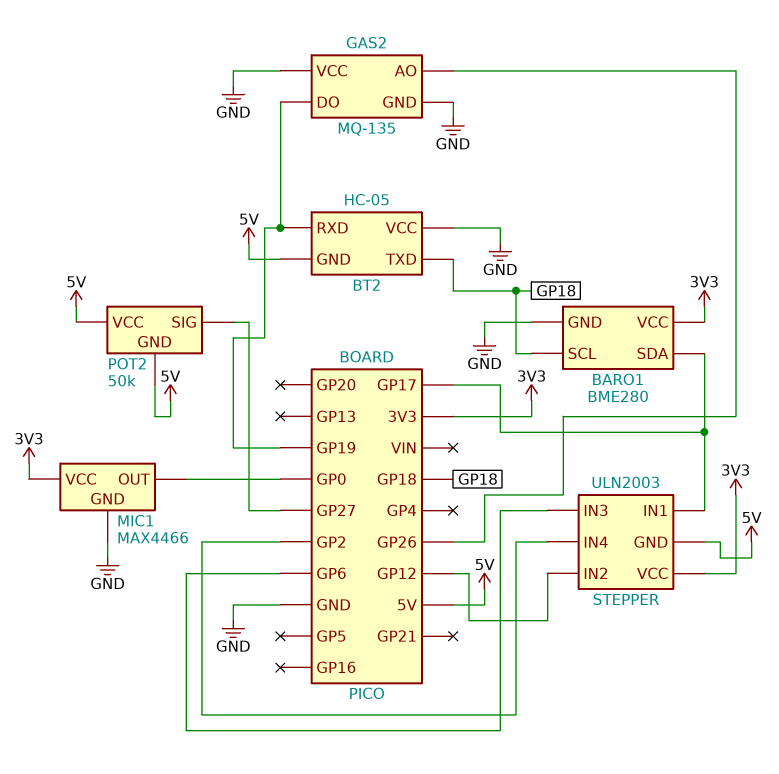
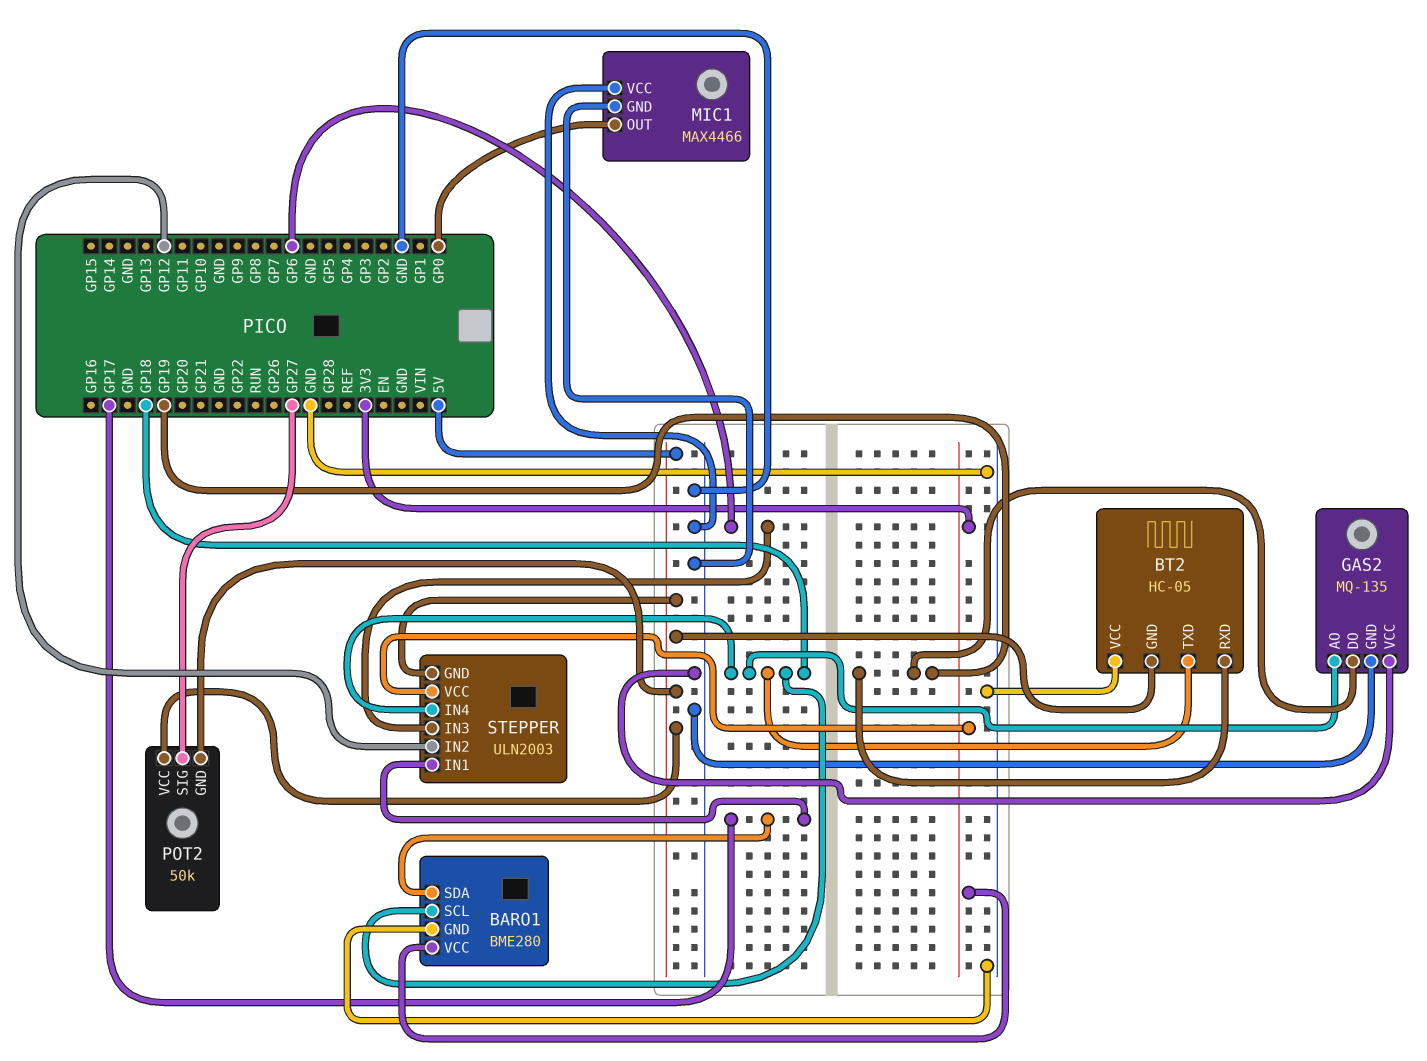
GAS2 pin AO: GP26 -> GP18
MIC1 pin VCC: 3V3 -> GND
STEPPER pin IN4: GP2 -> GP18

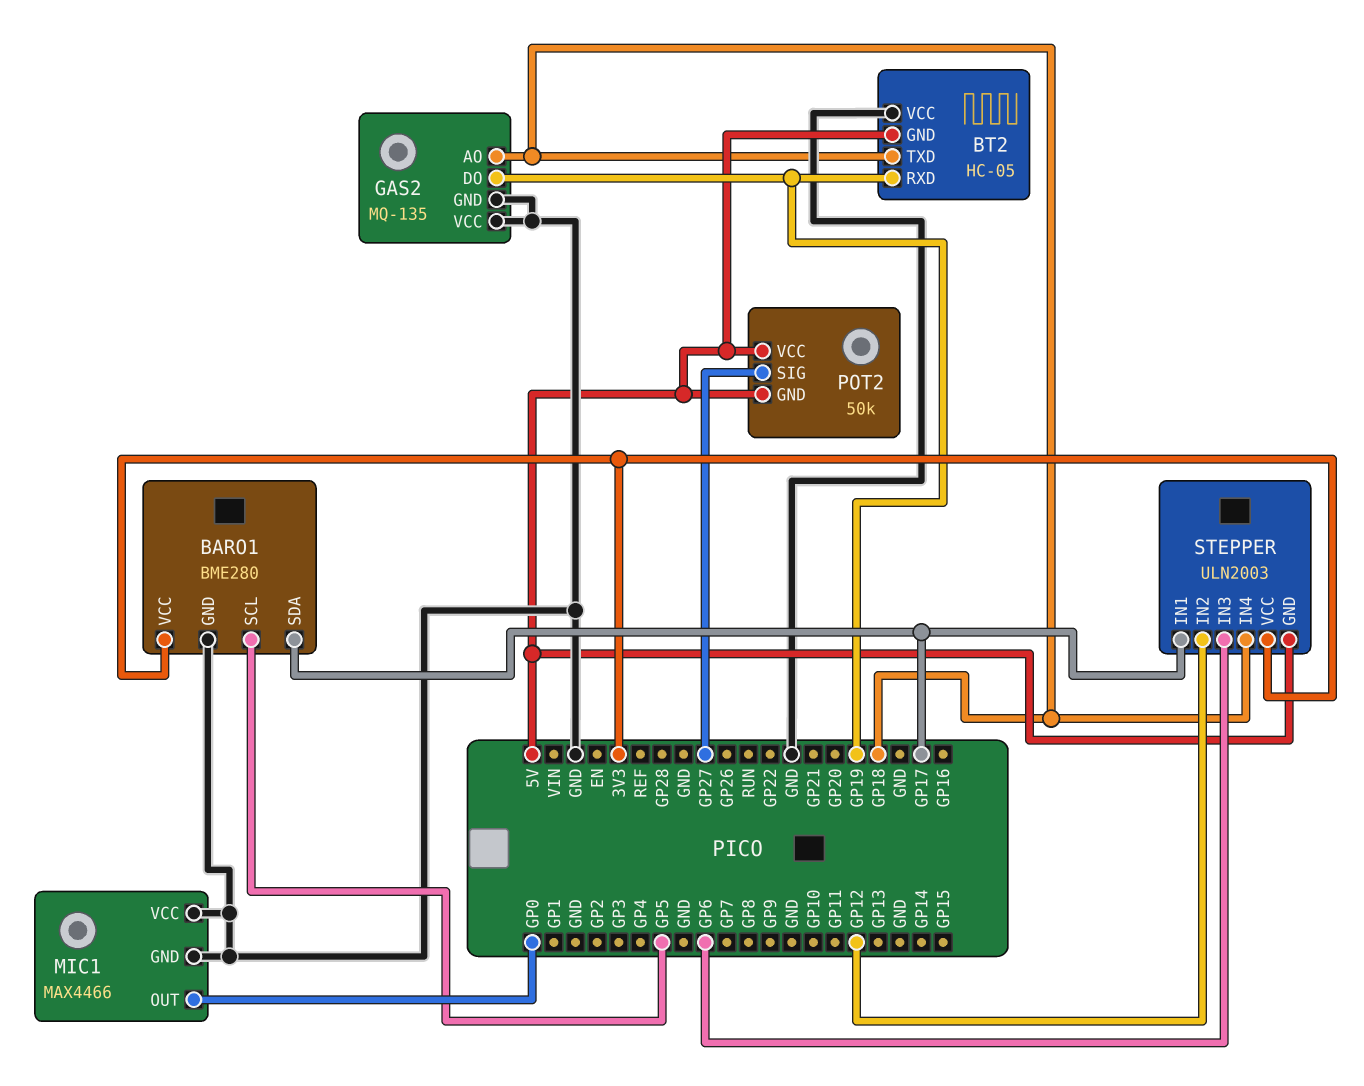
BARO1 pin SCL: GP18 -> GP5

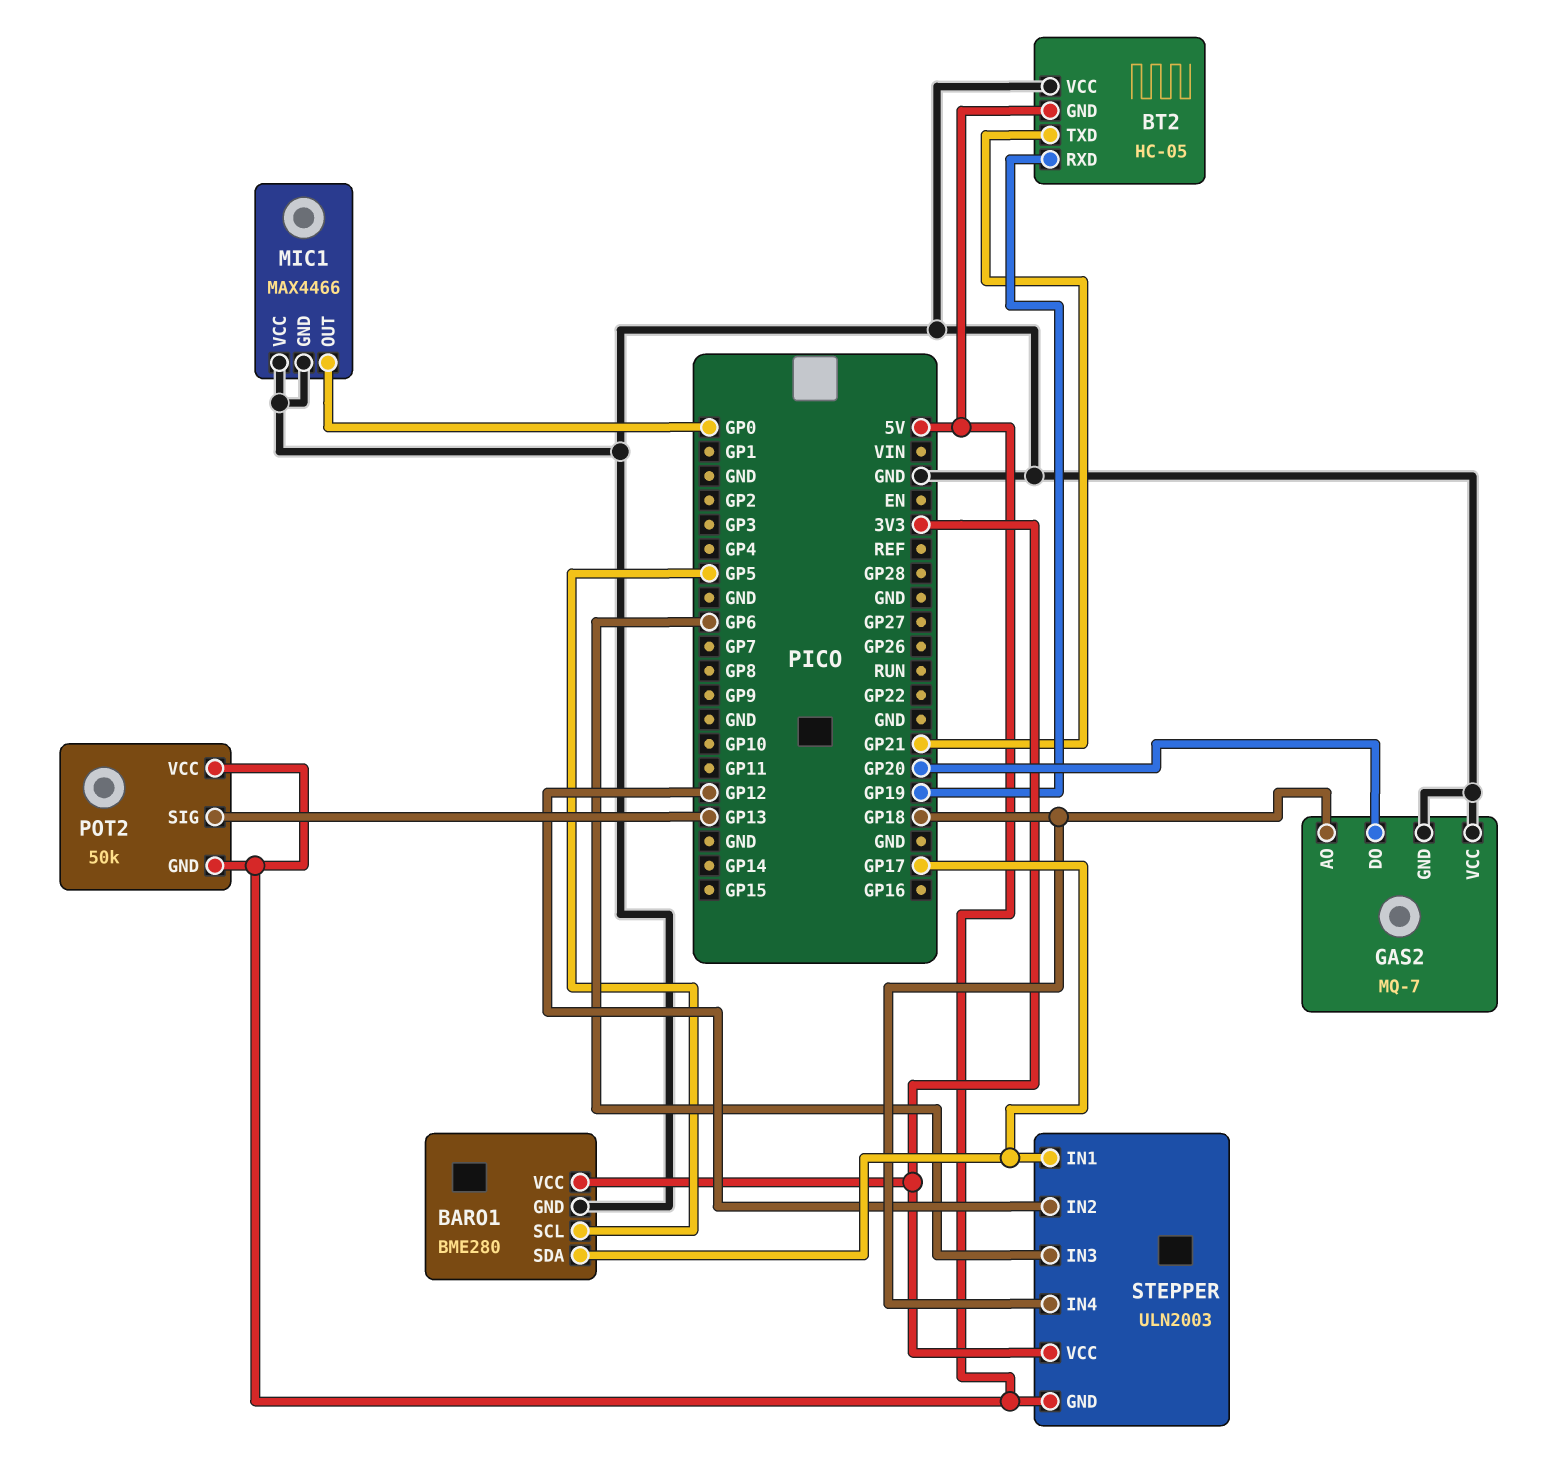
BT2 pin TXD: GP18 -> GP21
GAS2: MQ-135 -> MQ-7
GAS2 pin DO: GP19 -> GP20
POT2 pin SIG: GP27 -> GP13

